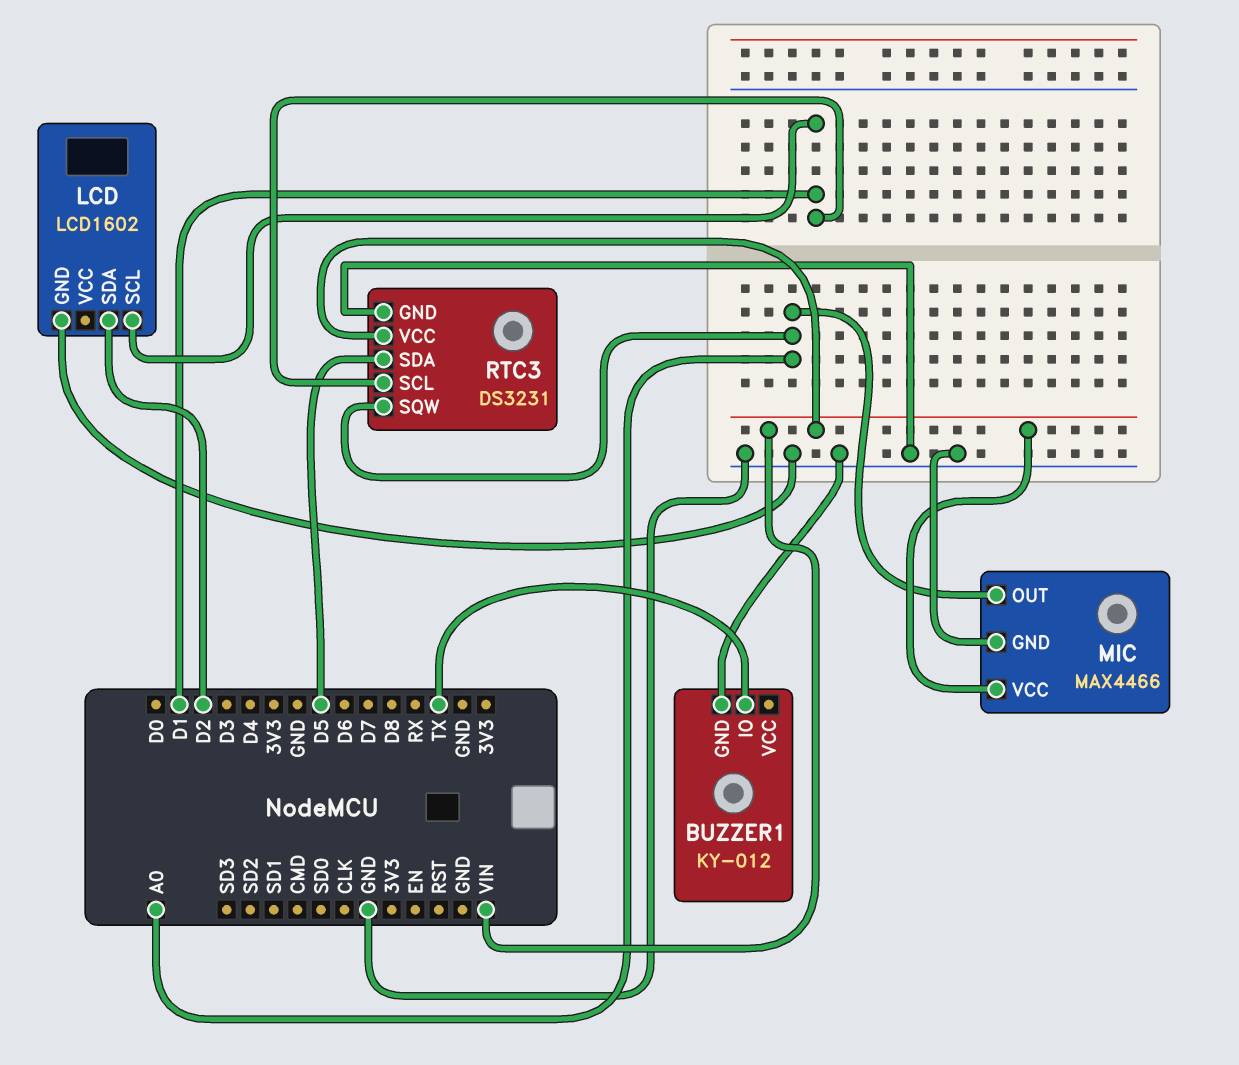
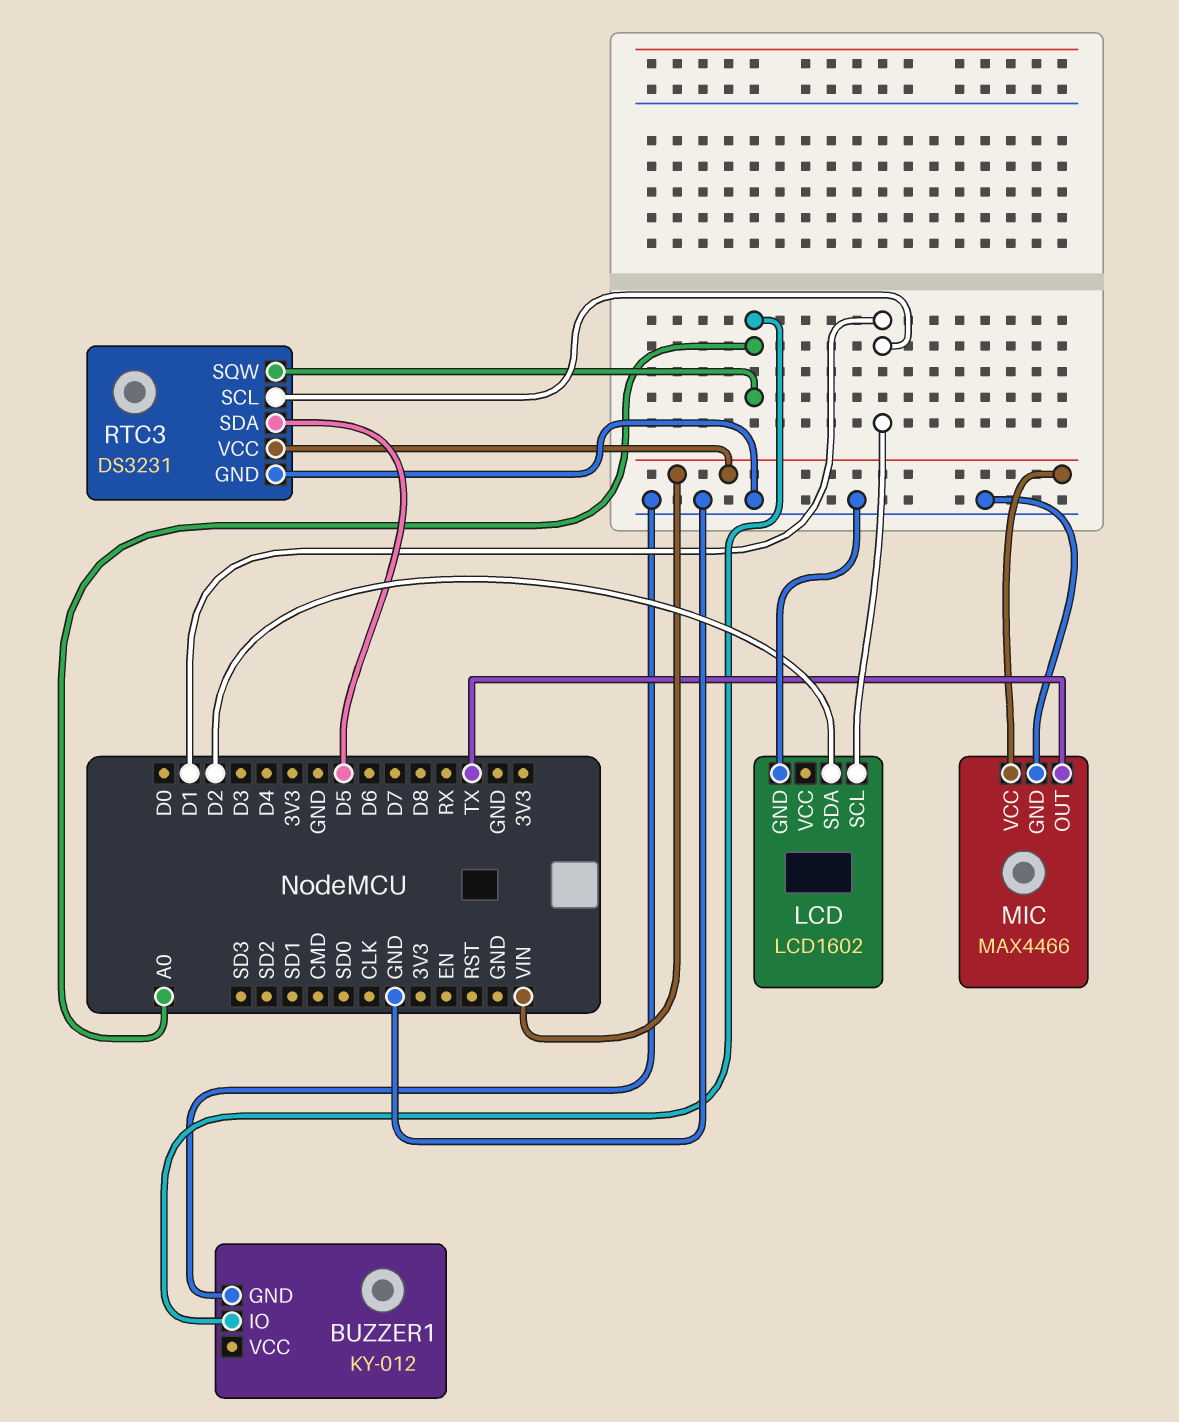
BUZZER1 pin IO: TX -> A0
MIC pin OUT: A0 -> TX

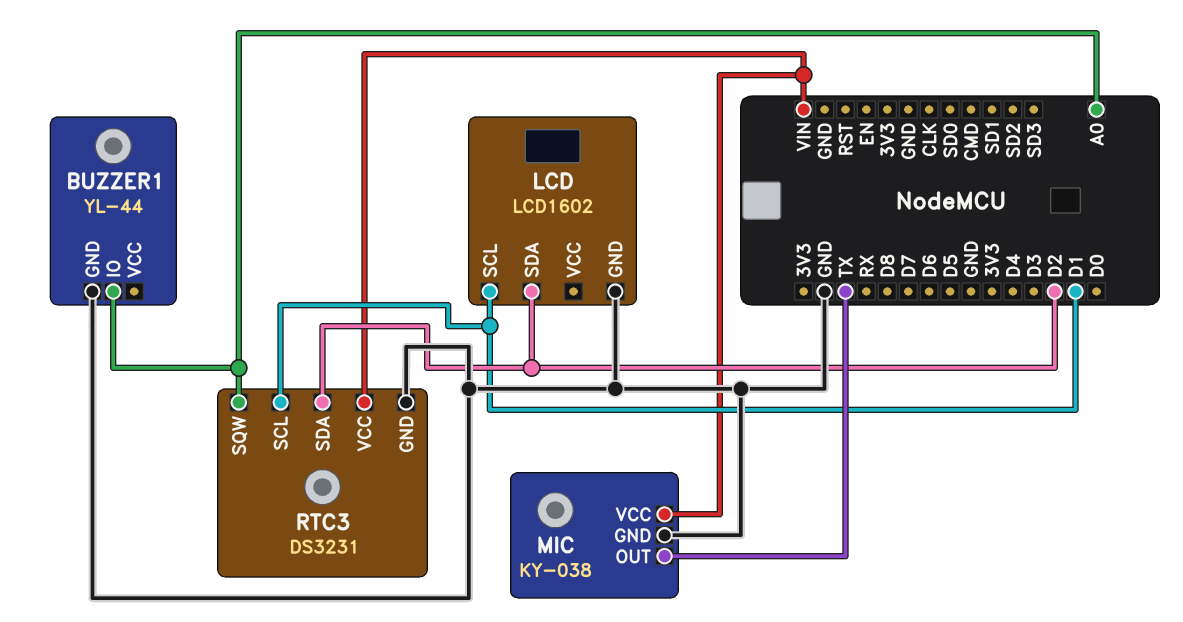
BUZZER1: KY-012 -> YL-44
MIC: MAX4466 -> KY-038
RTC3 pin SDA: D5 -> D2

